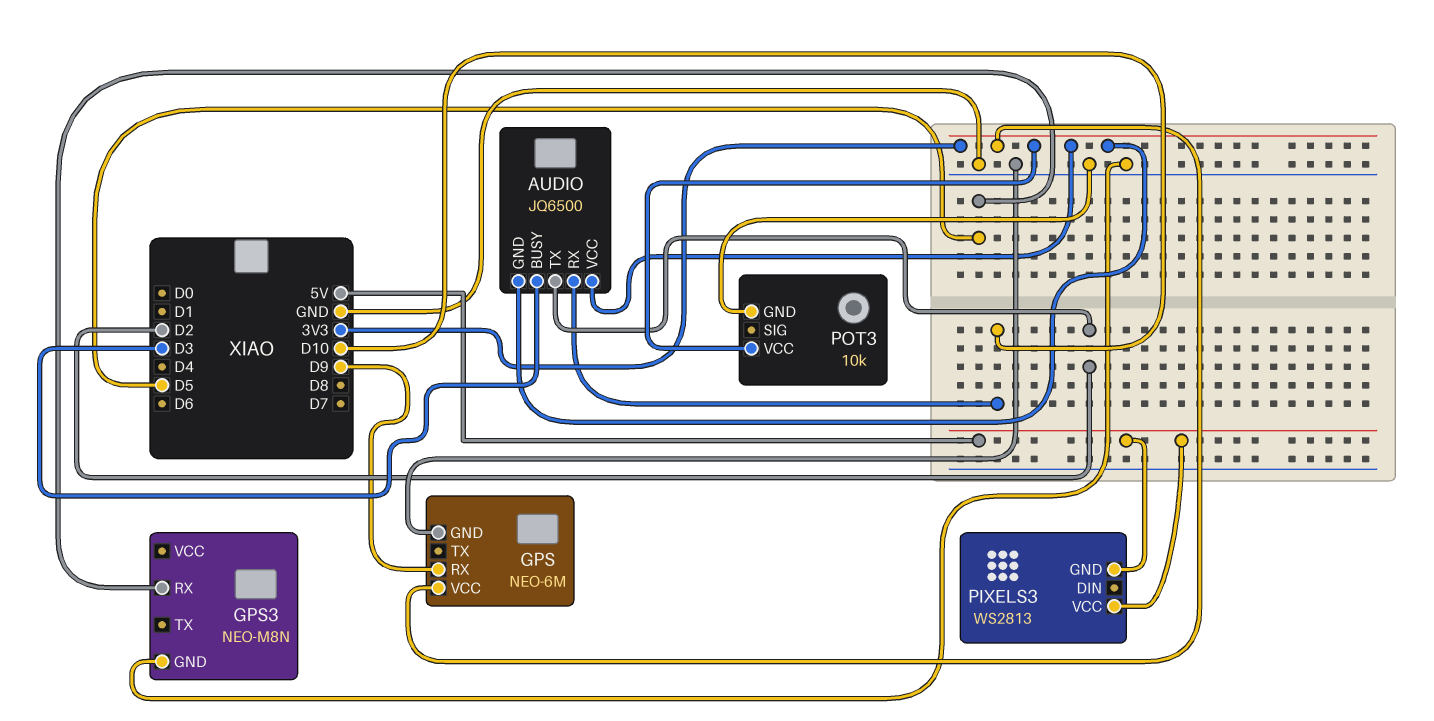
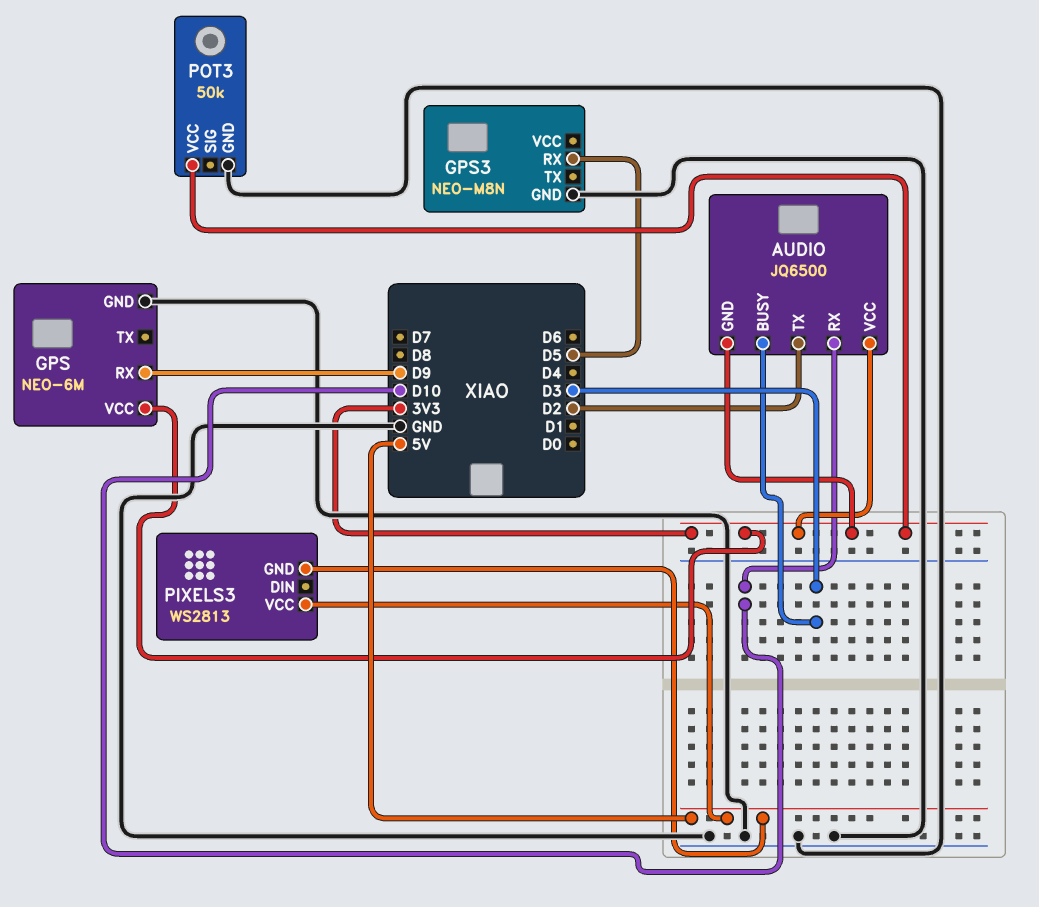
POT3: 10k -> 50k

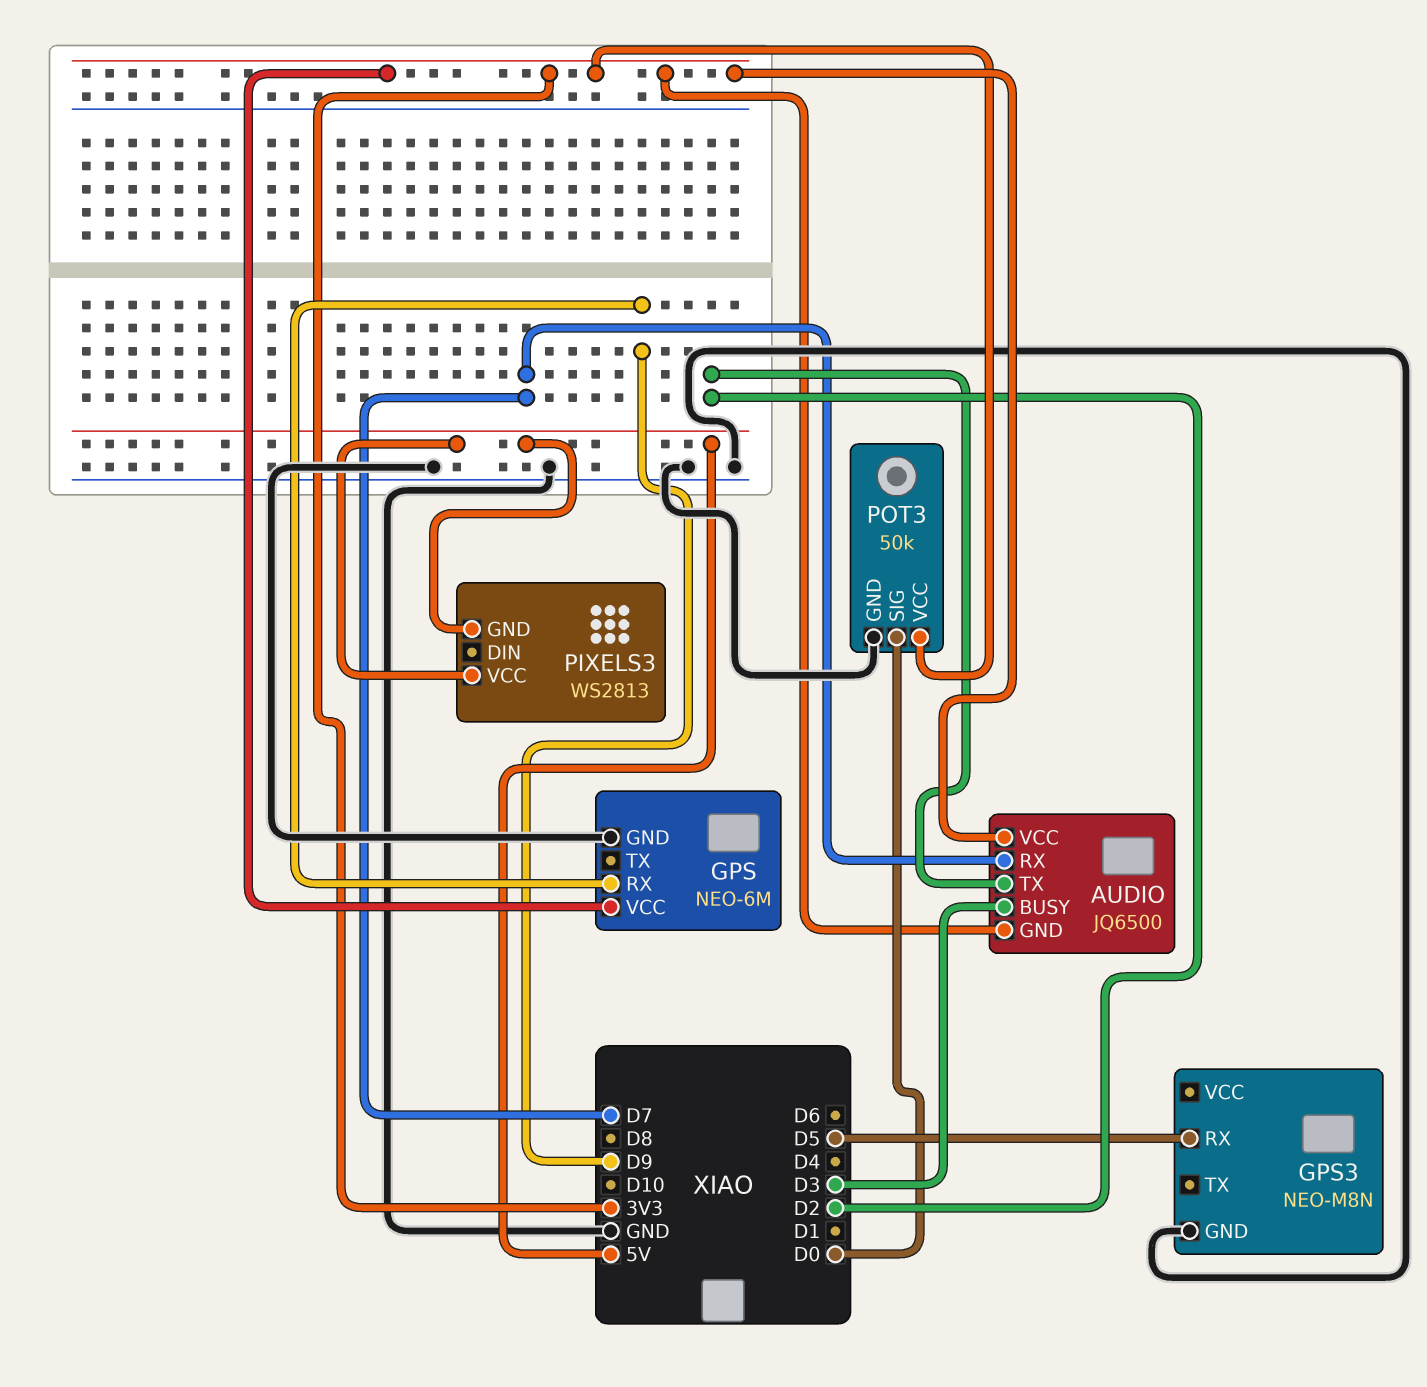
AUDIO pin RX: D10 -> D7
POT3 pin SIG: none -> D0

